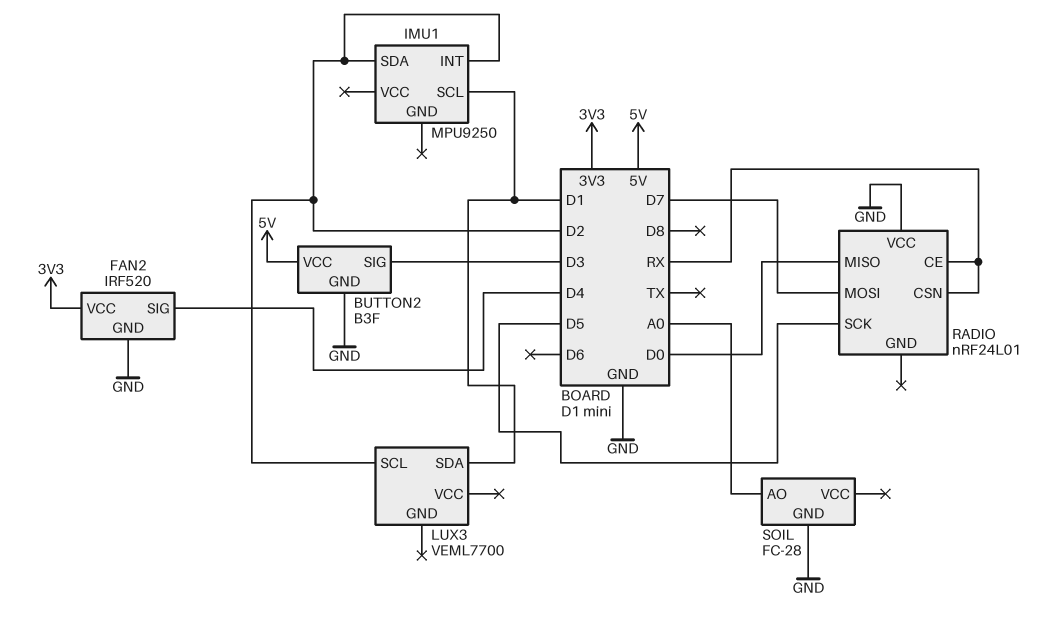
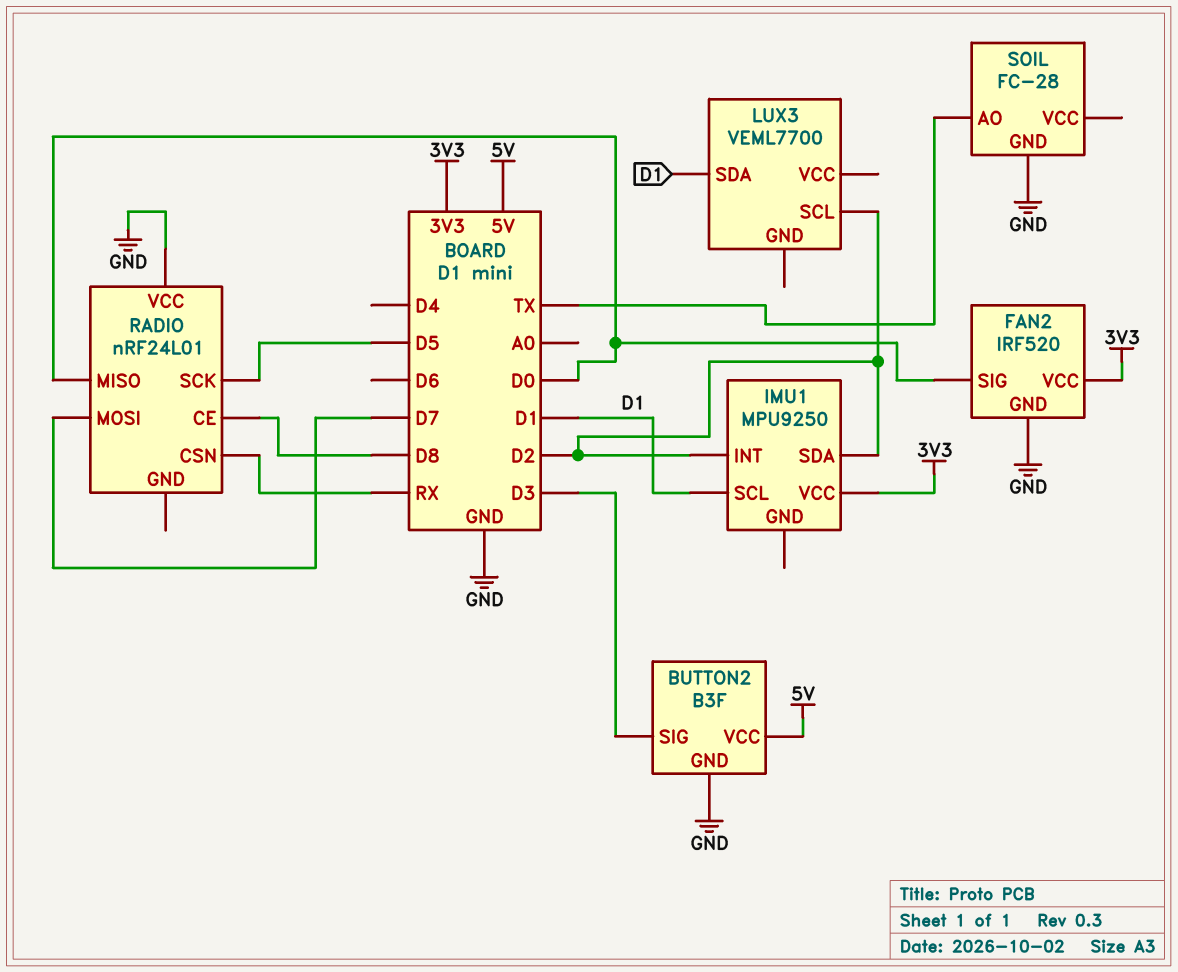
FAN2 pin SIG: D4 -> D0
IMU1 pin VCC: none -> 3V3
RADIO pin CE: RX -> D8
SOIL pin AO: A0 -> TX

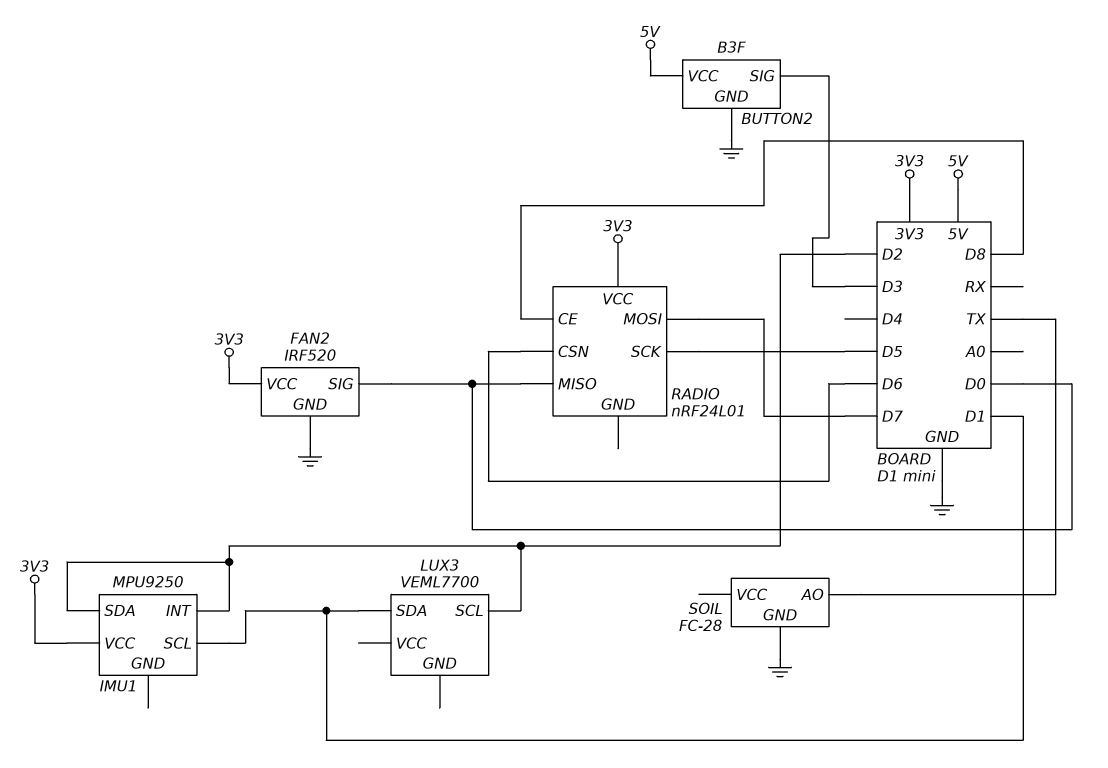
RADIO pin CSN: RX -> D6
RADIO pin VCC: GND -> 3V3

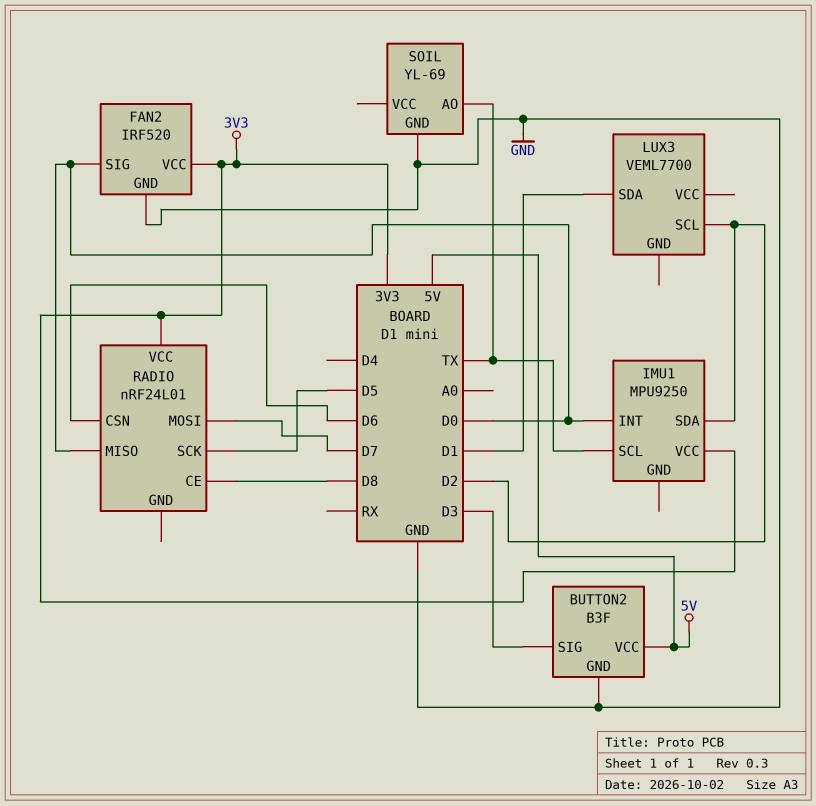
IMU1 pin INT: D2 -> D0
IMU1 pin SCL: D1 -> TX
SOIL: FC-28 -> YL-69

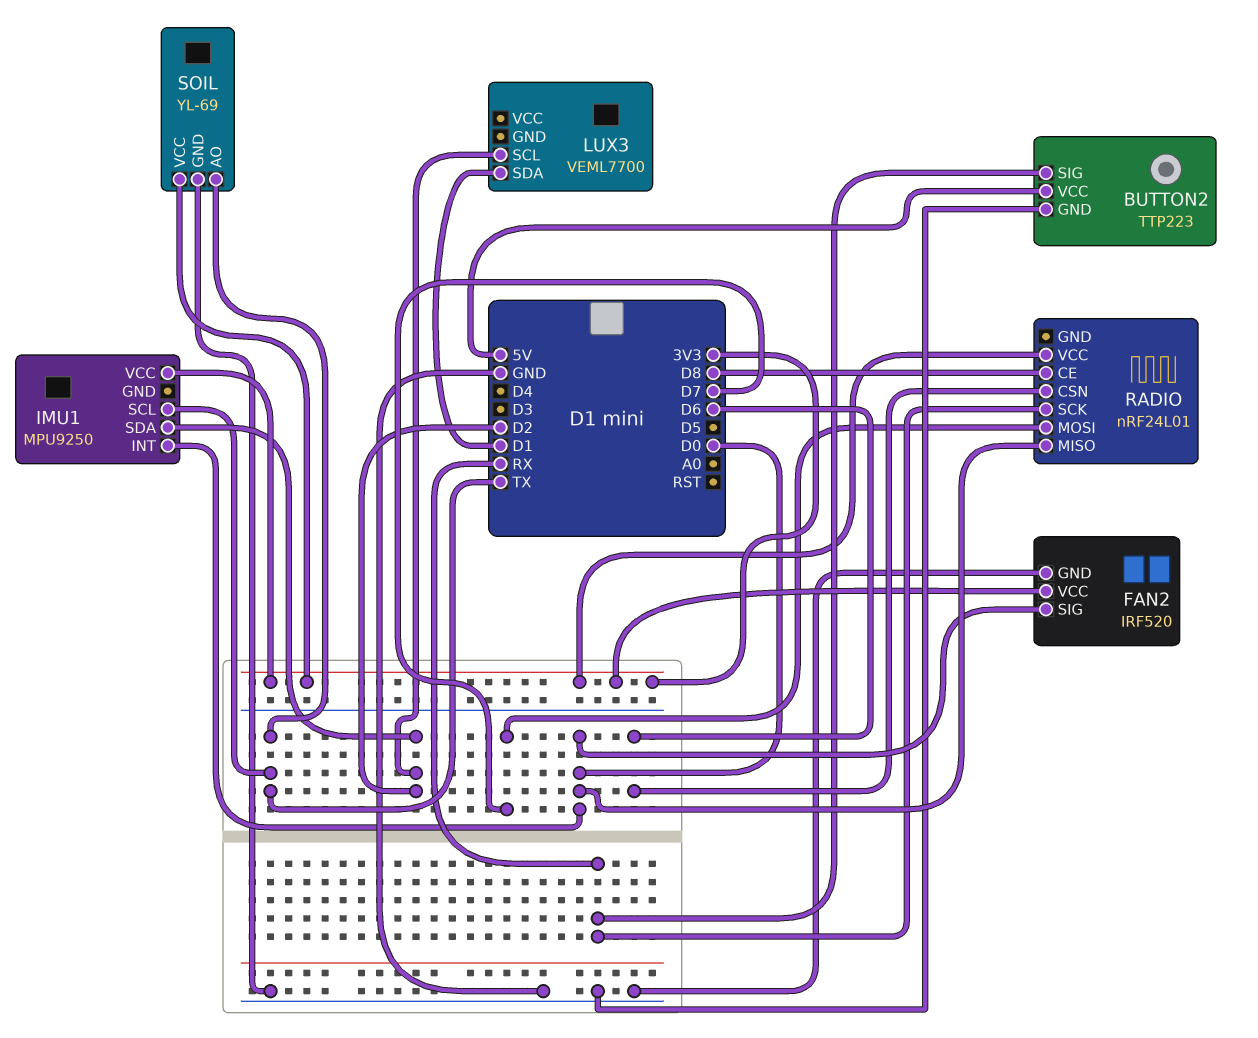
BUTTON2: B3F -> TTP223
BUTTON2 pin SIG: D3 -> RX
RADIO pin SCK: D5 -> RX
SOIL pin VCC: none -> 3V3

